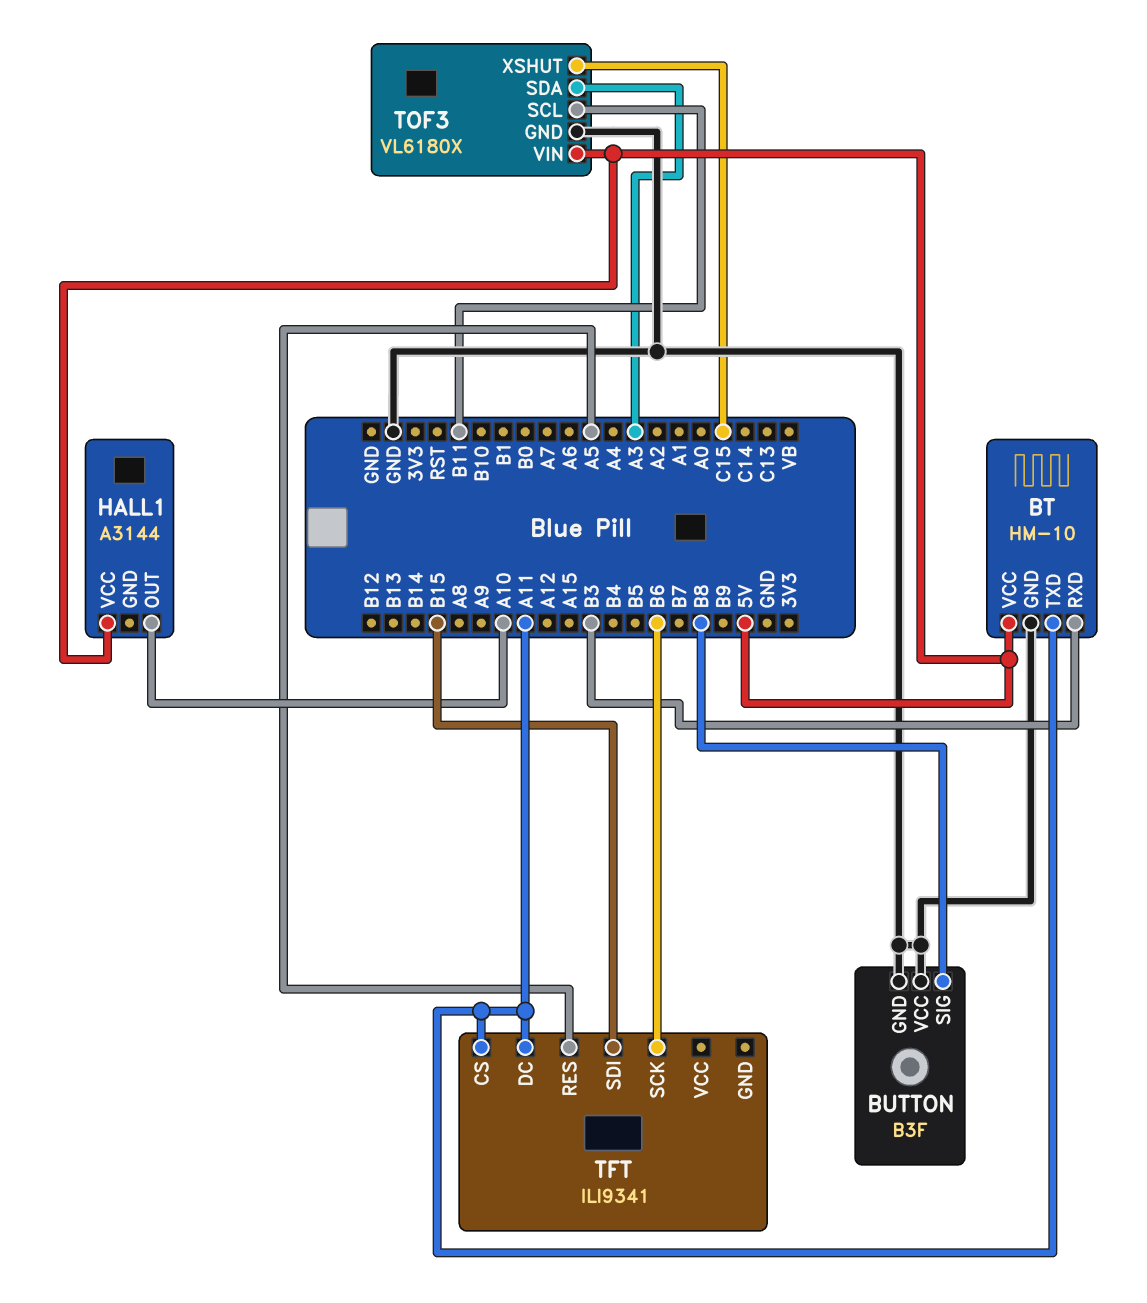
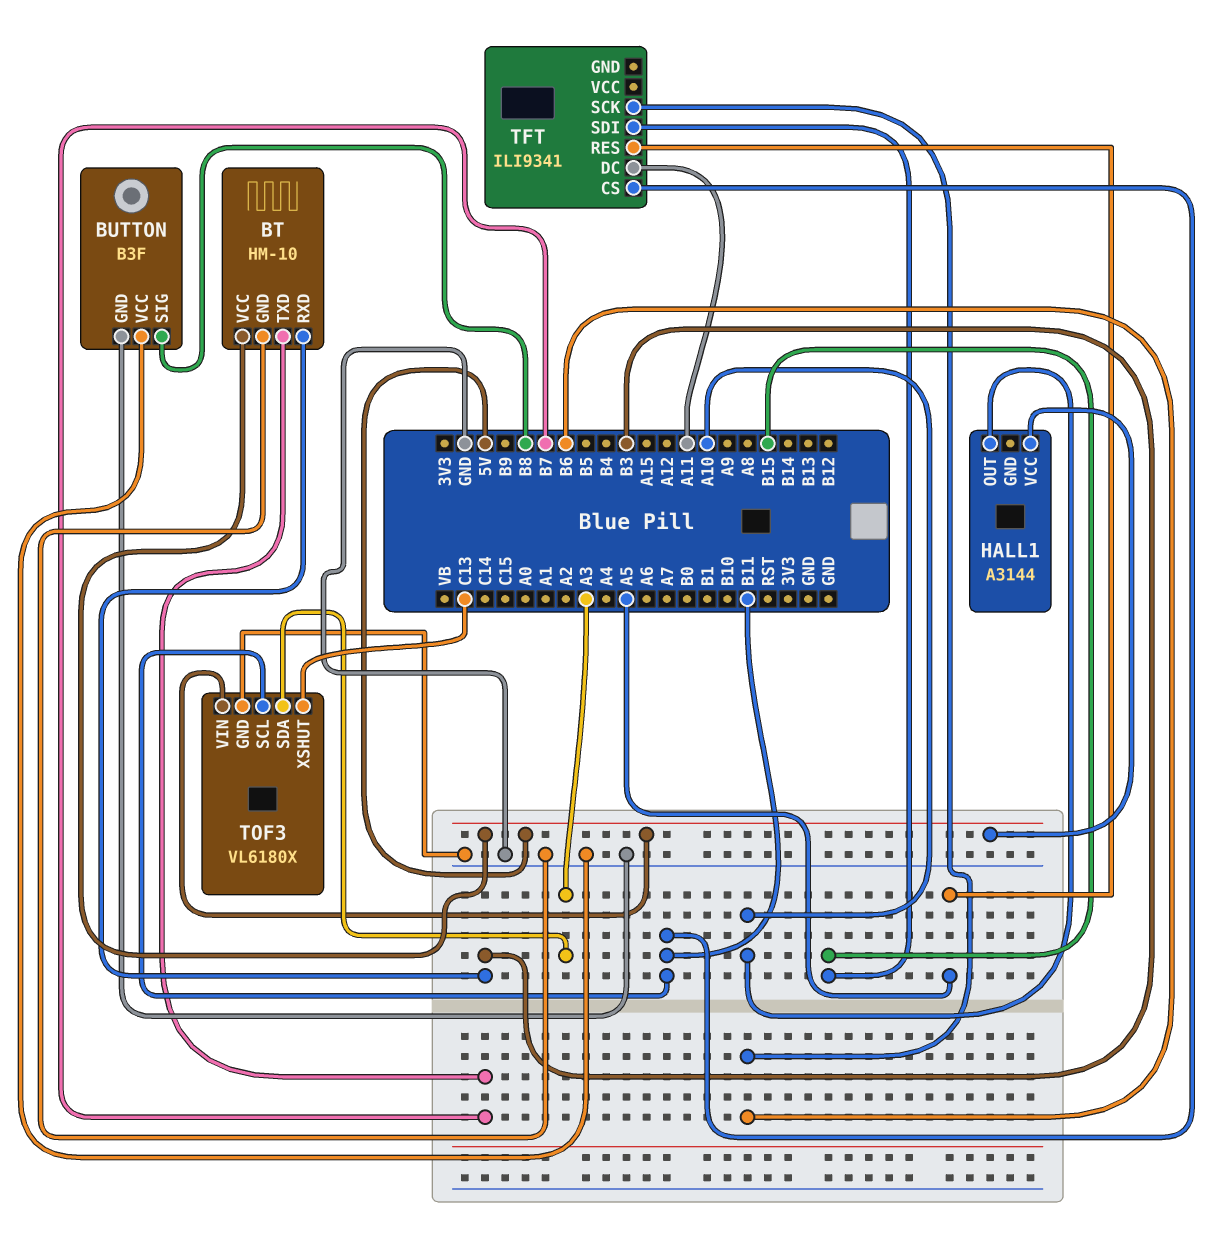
BT pin TXD: A11 -> B7
TFT pin CS: A11 -> B11
TOF3 pin XSHUT: C15 -> C13

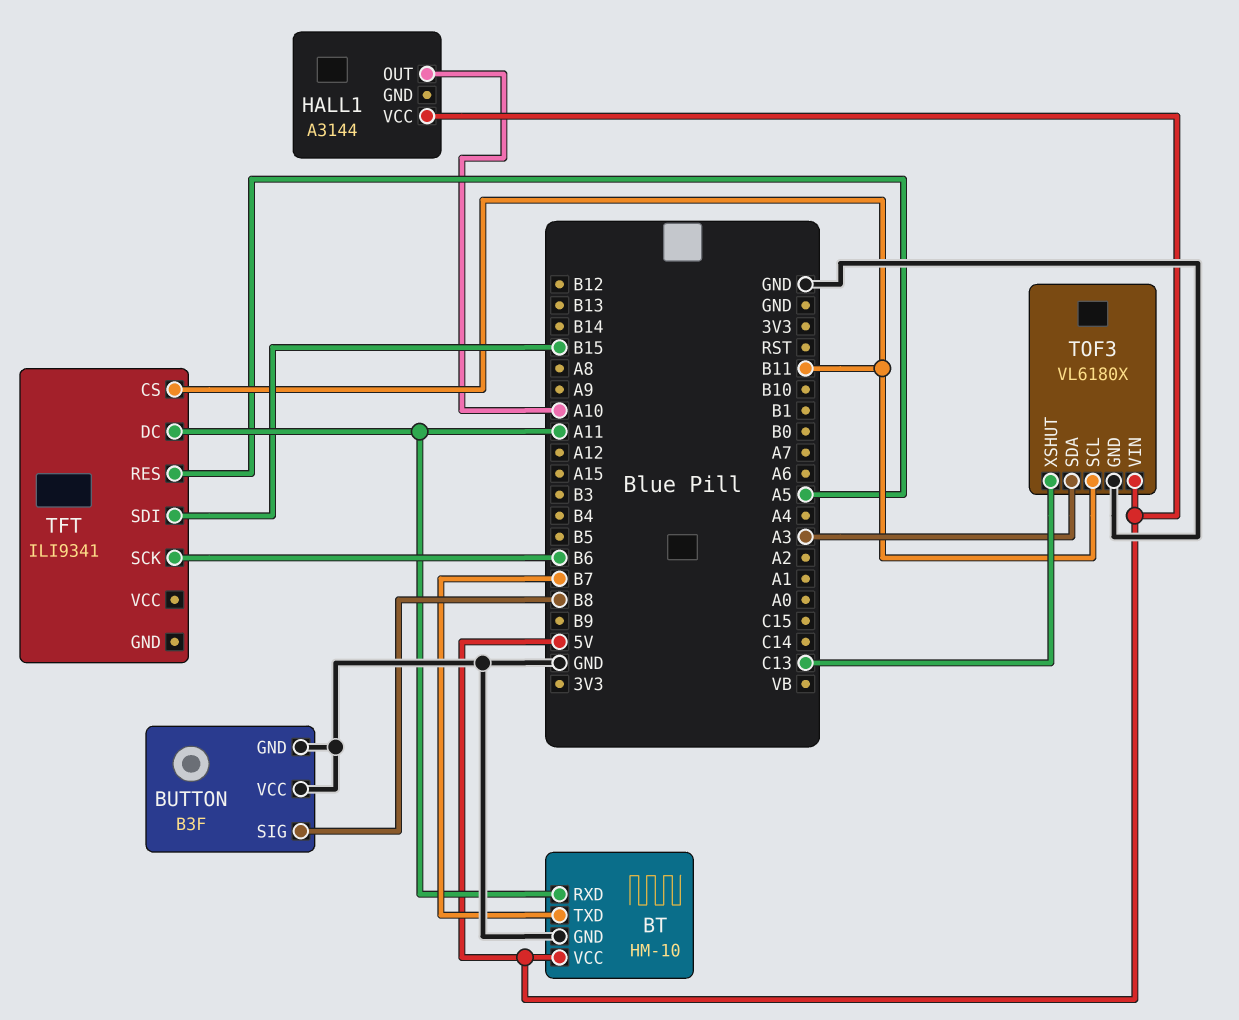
BT pin RXD: B3 -> A11

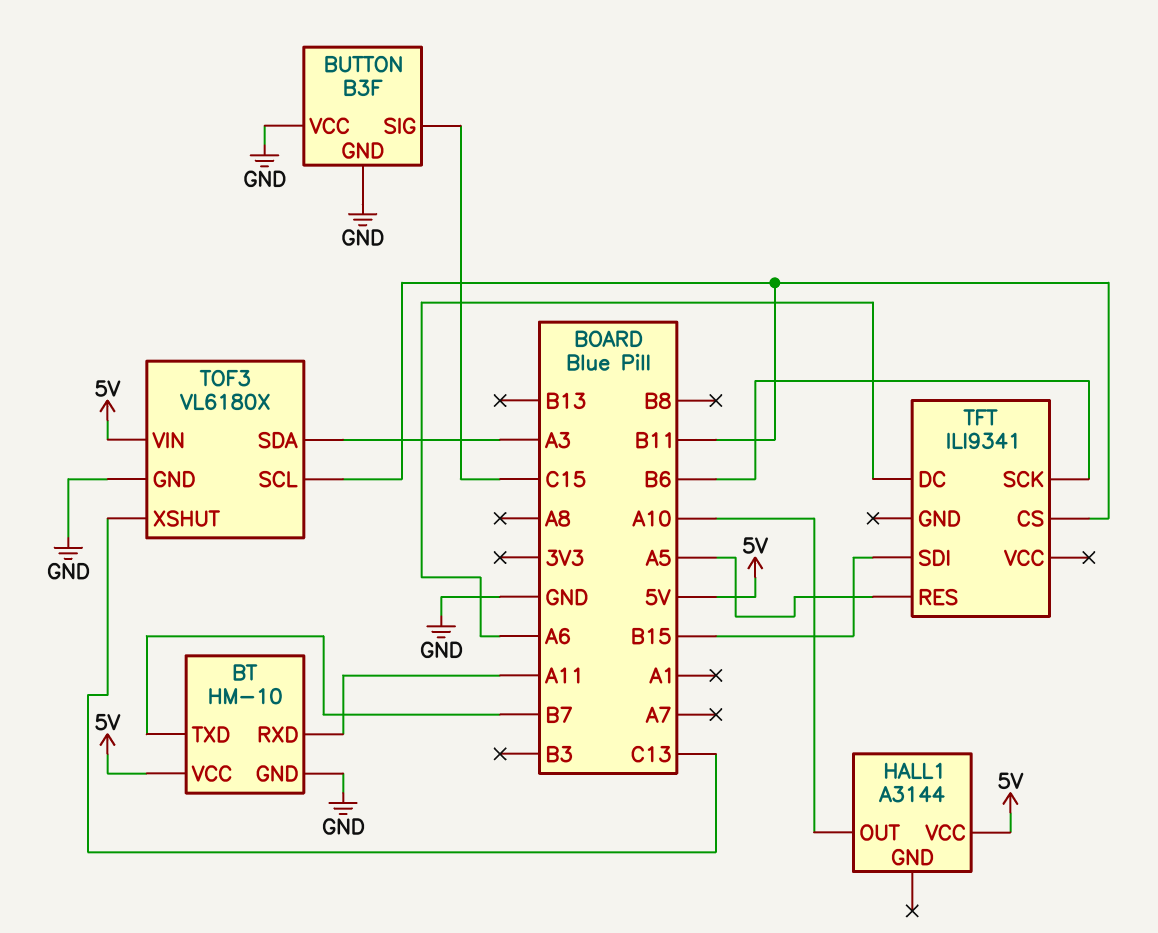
BUTTON pin SIG: B8 -> C15
TFT pin DC: A11 -> A6

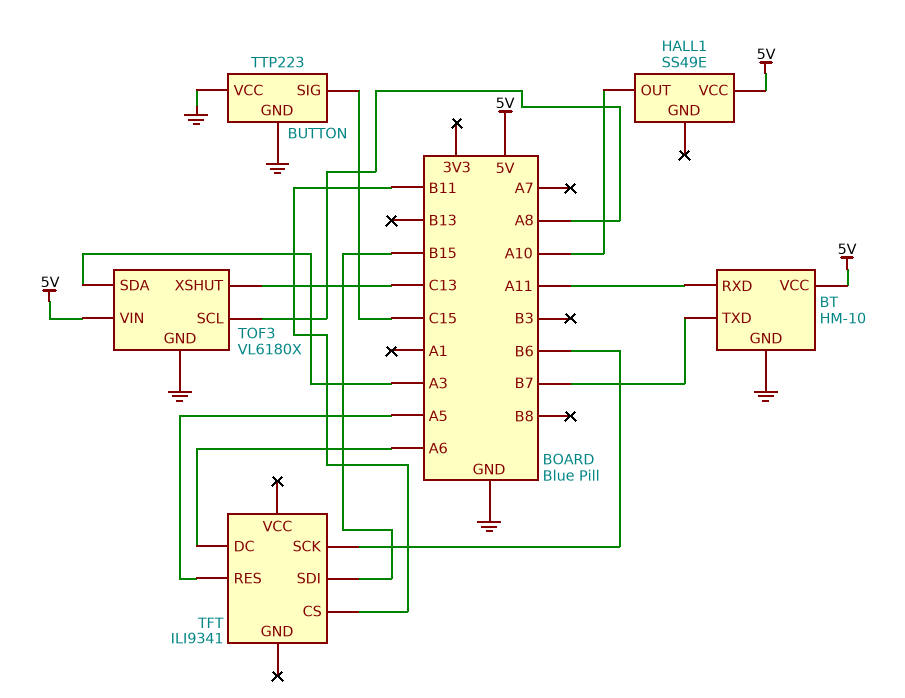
BUTTON: B3F -> TTP223
HALL1: A3144 -> SS49E
TOF3 pin SCL: B11 -> A8

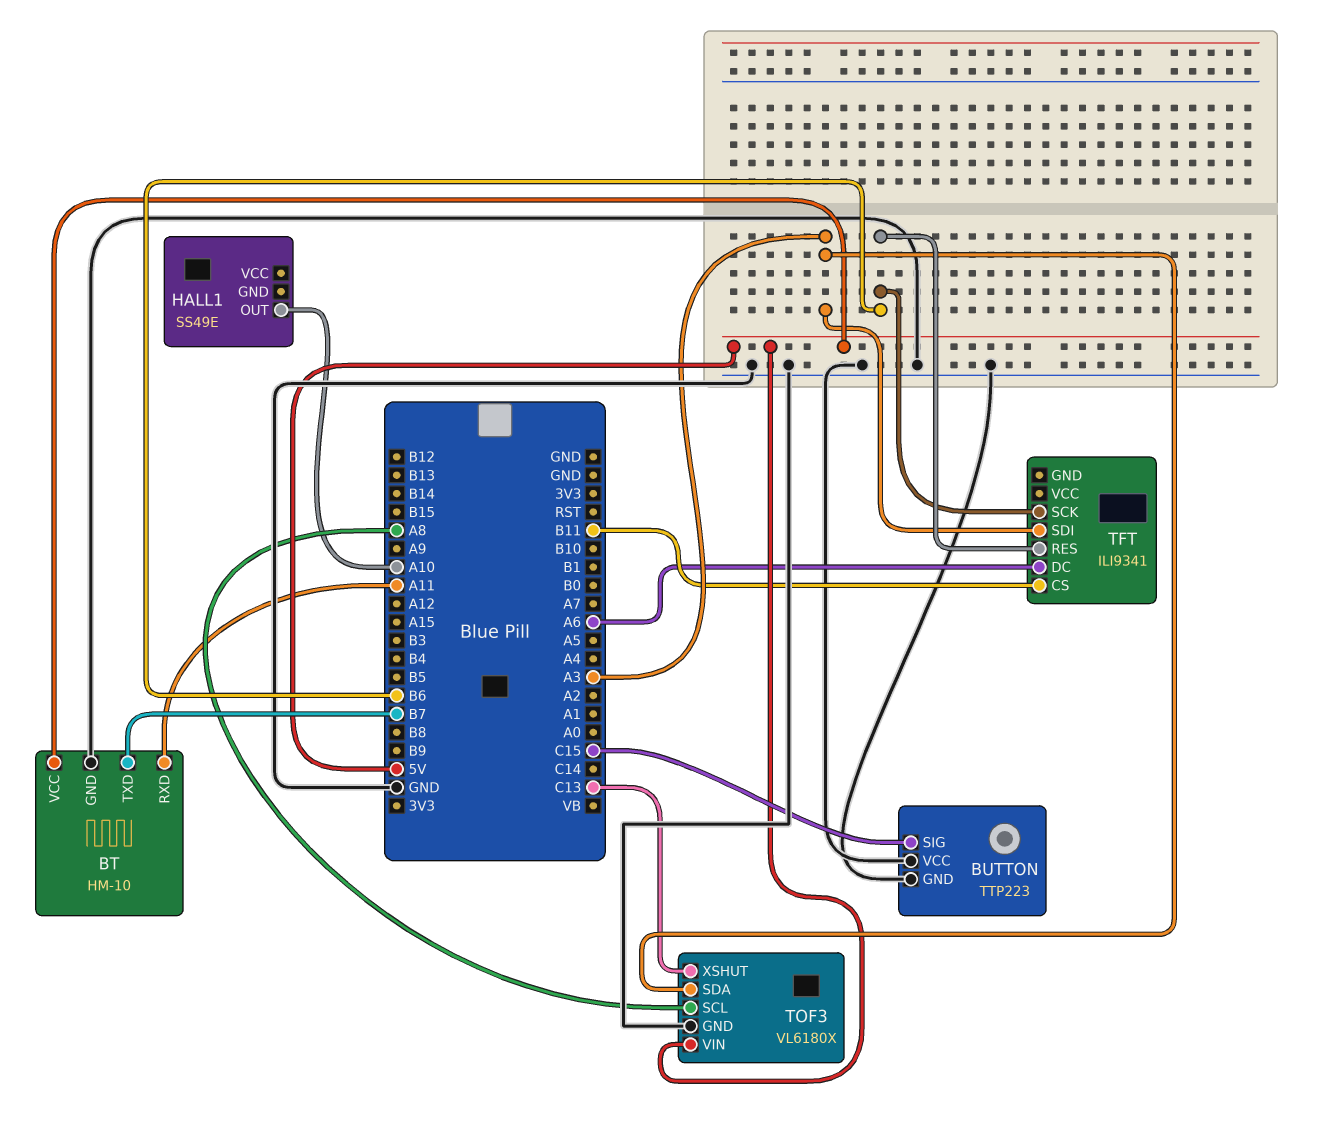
HALL1 pin VCC: 5V -> none
TFT pin RES: A5 -> B6
TFT pin SDI: B15 -> A3

